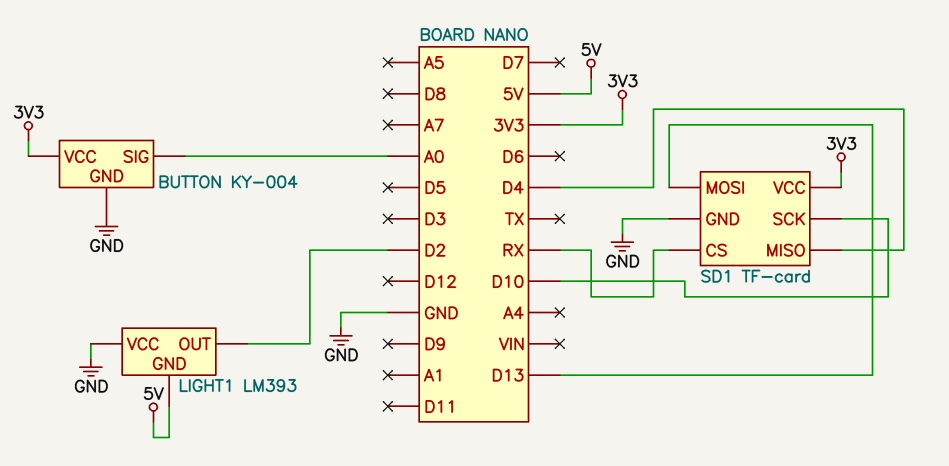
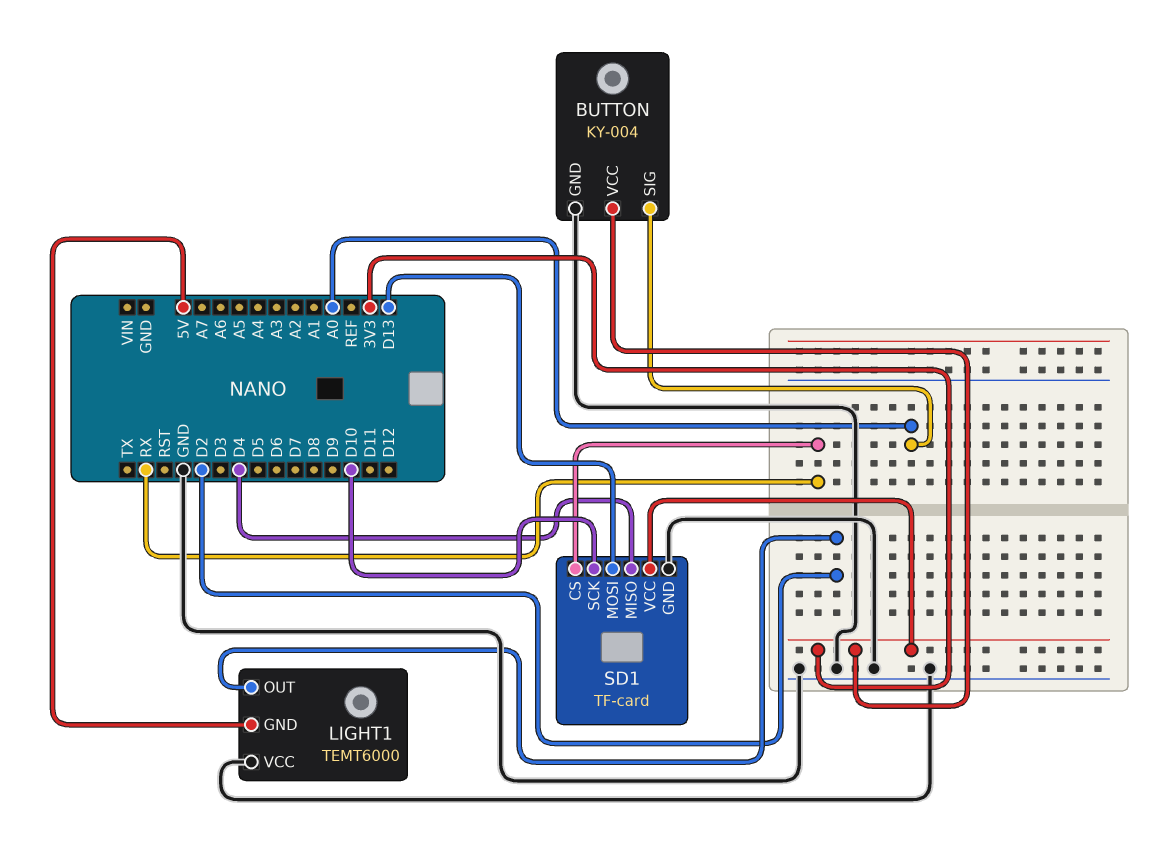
LIGHT1: LM393 -> TEMT6000

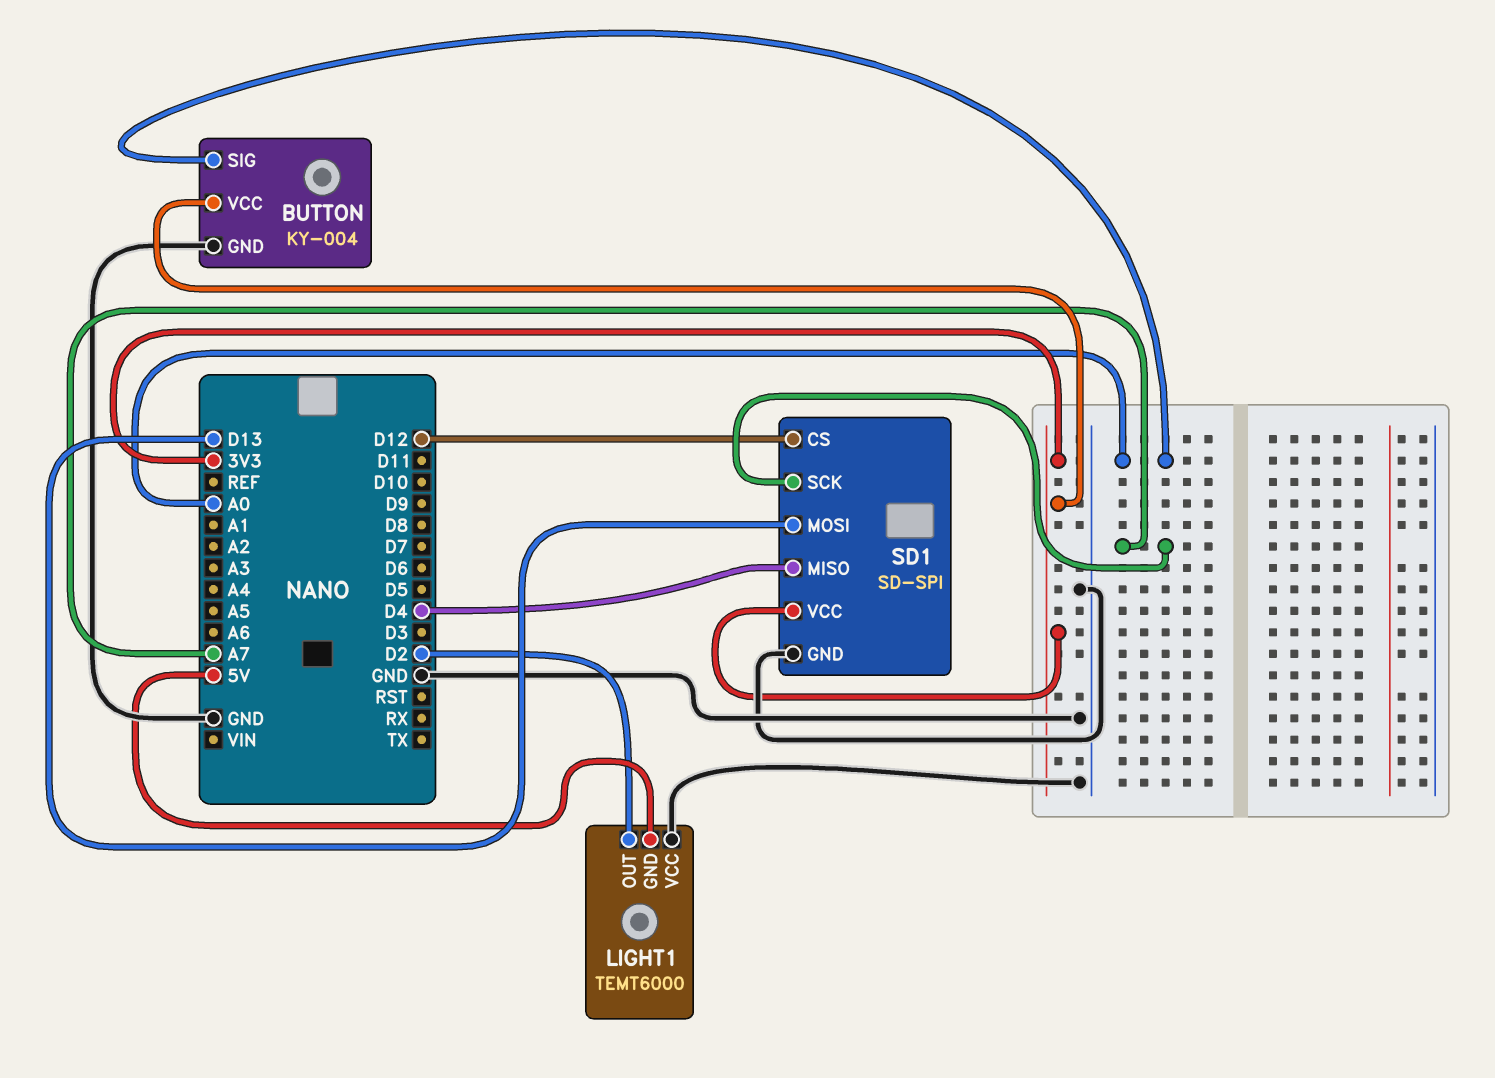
SD1: TF-card -> SD-SPI
SD1 pin CS: RX -> D12
SD1 pin SCK: D10 -> A7

